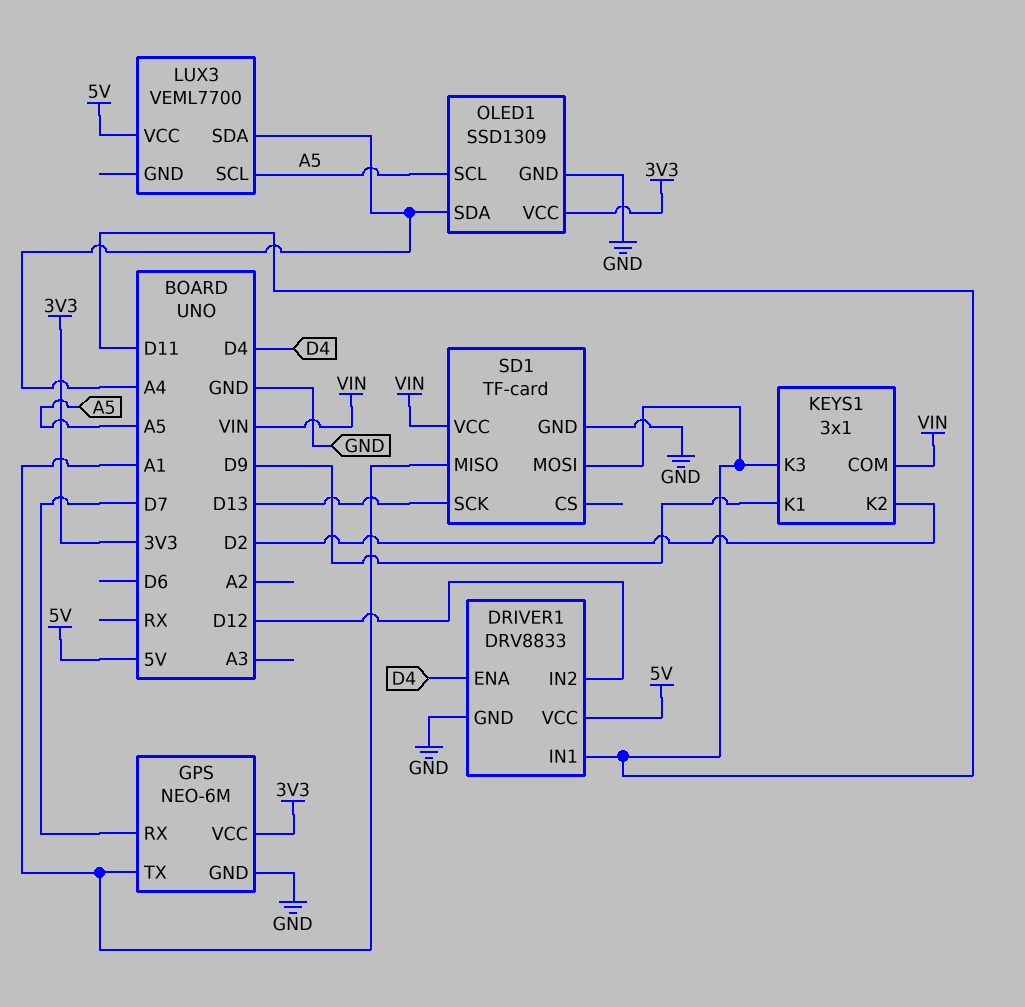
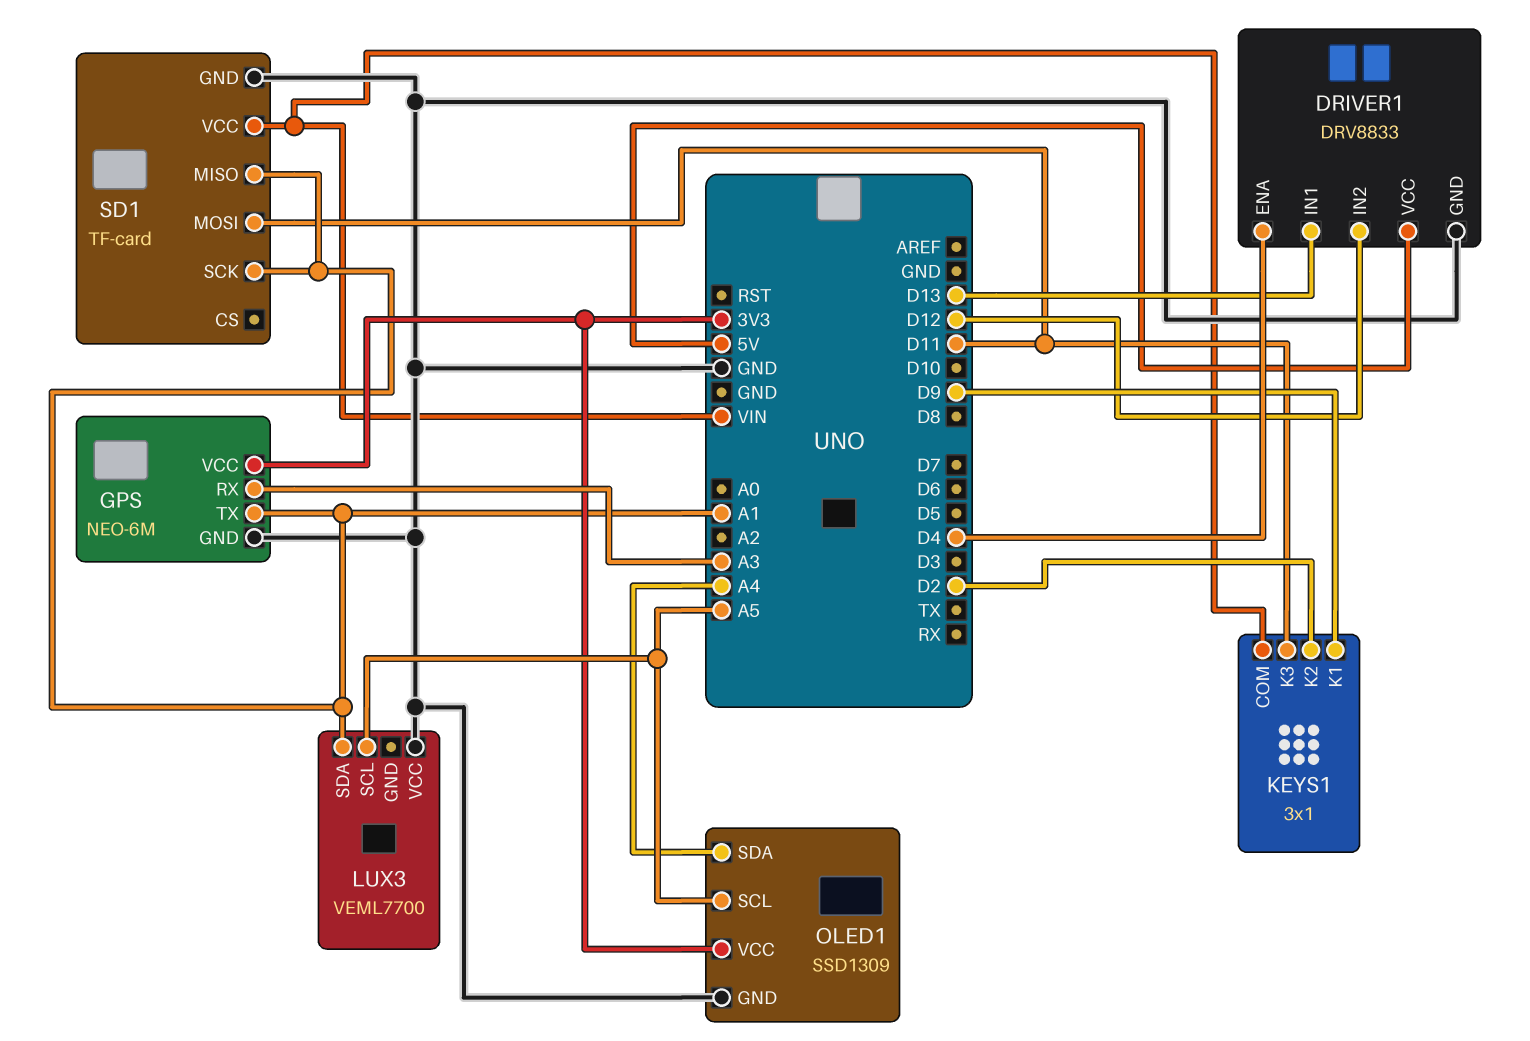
DRIVER1 pin IN1: D11 -> D13
GPS pin RX: D7 -> A3
LUX3 pin SDA: A4 -> A1
LUX3 pin VCC: 5V -> GND
SD1 pin SCK: D13 -> A1

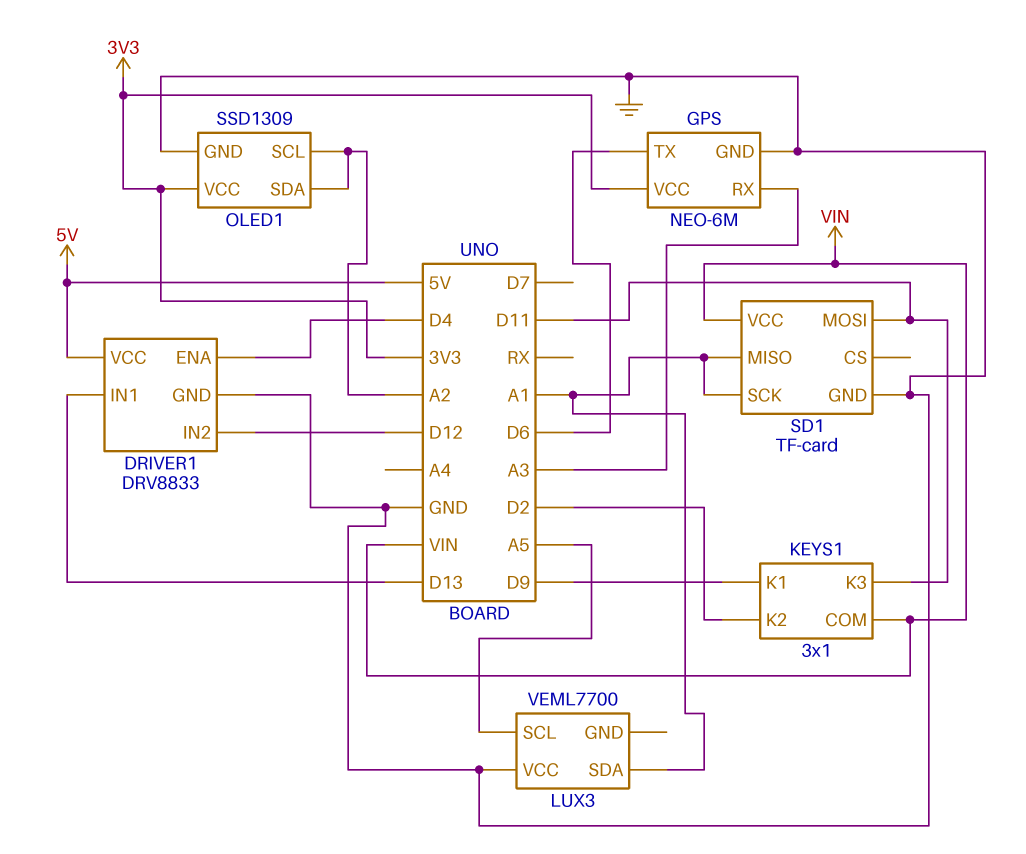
GPS pin TX: A1 -> D6
OLED1 pin SCL: A5 -> A2
OLED1 pin SDA: A4 -> A2

